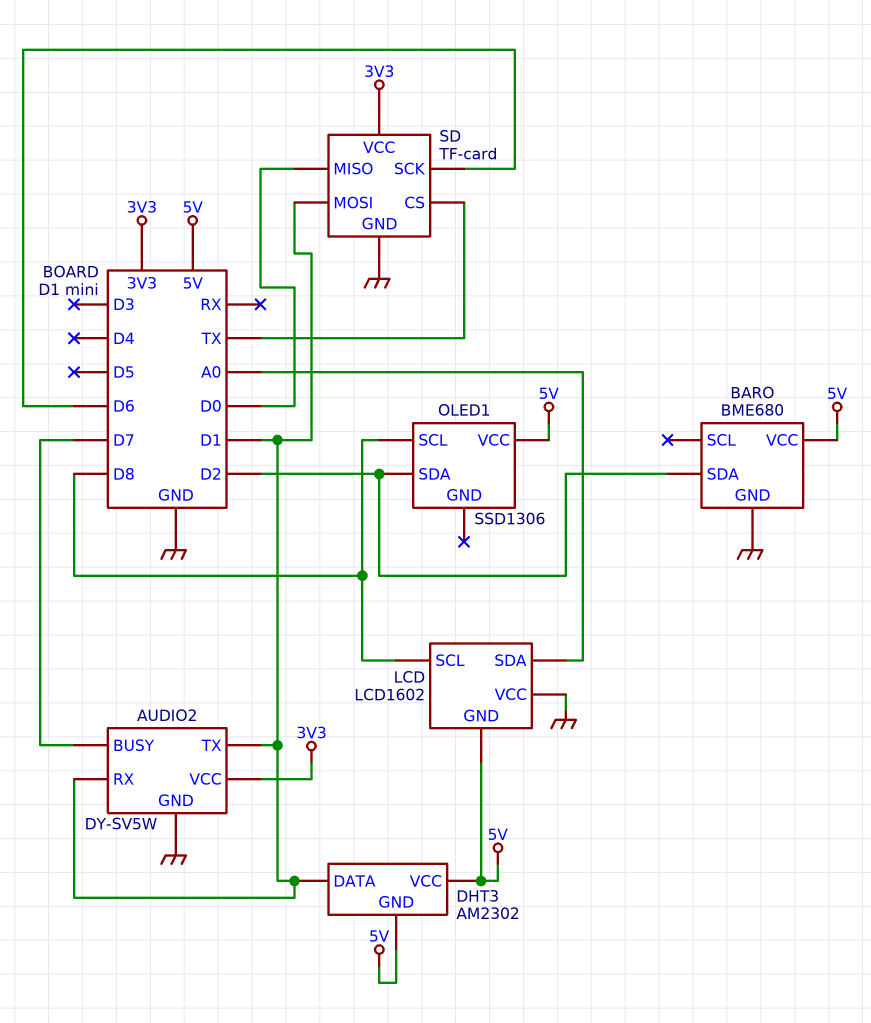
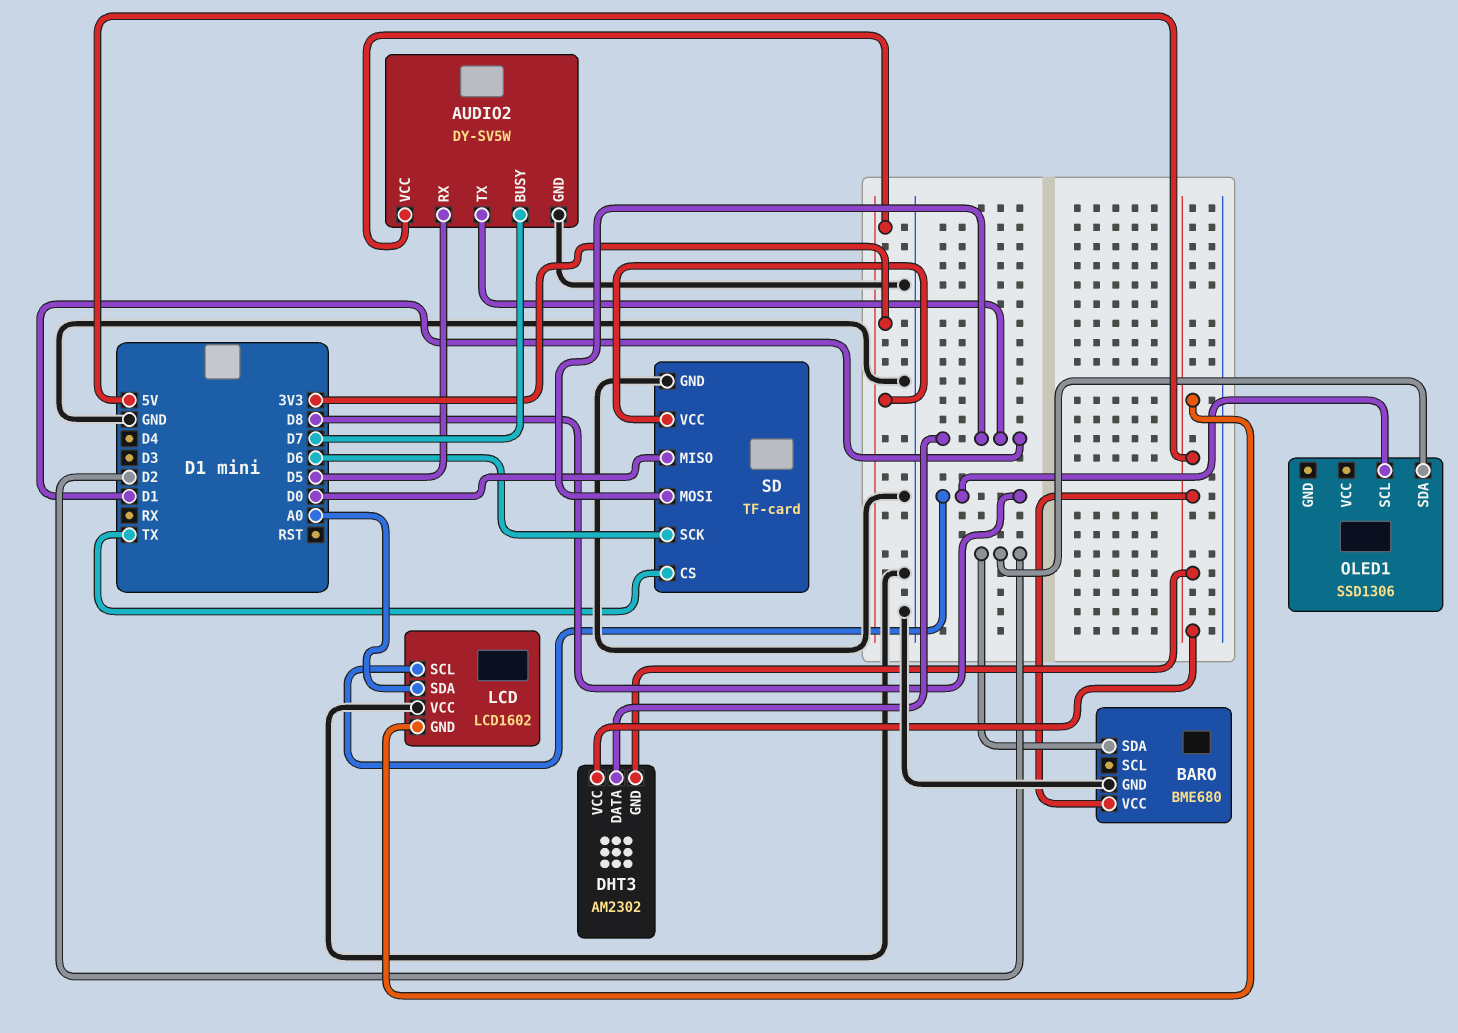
AUDIO2 pin RX: D1 -> D5
OLED1 pin VCC: 5V -> none

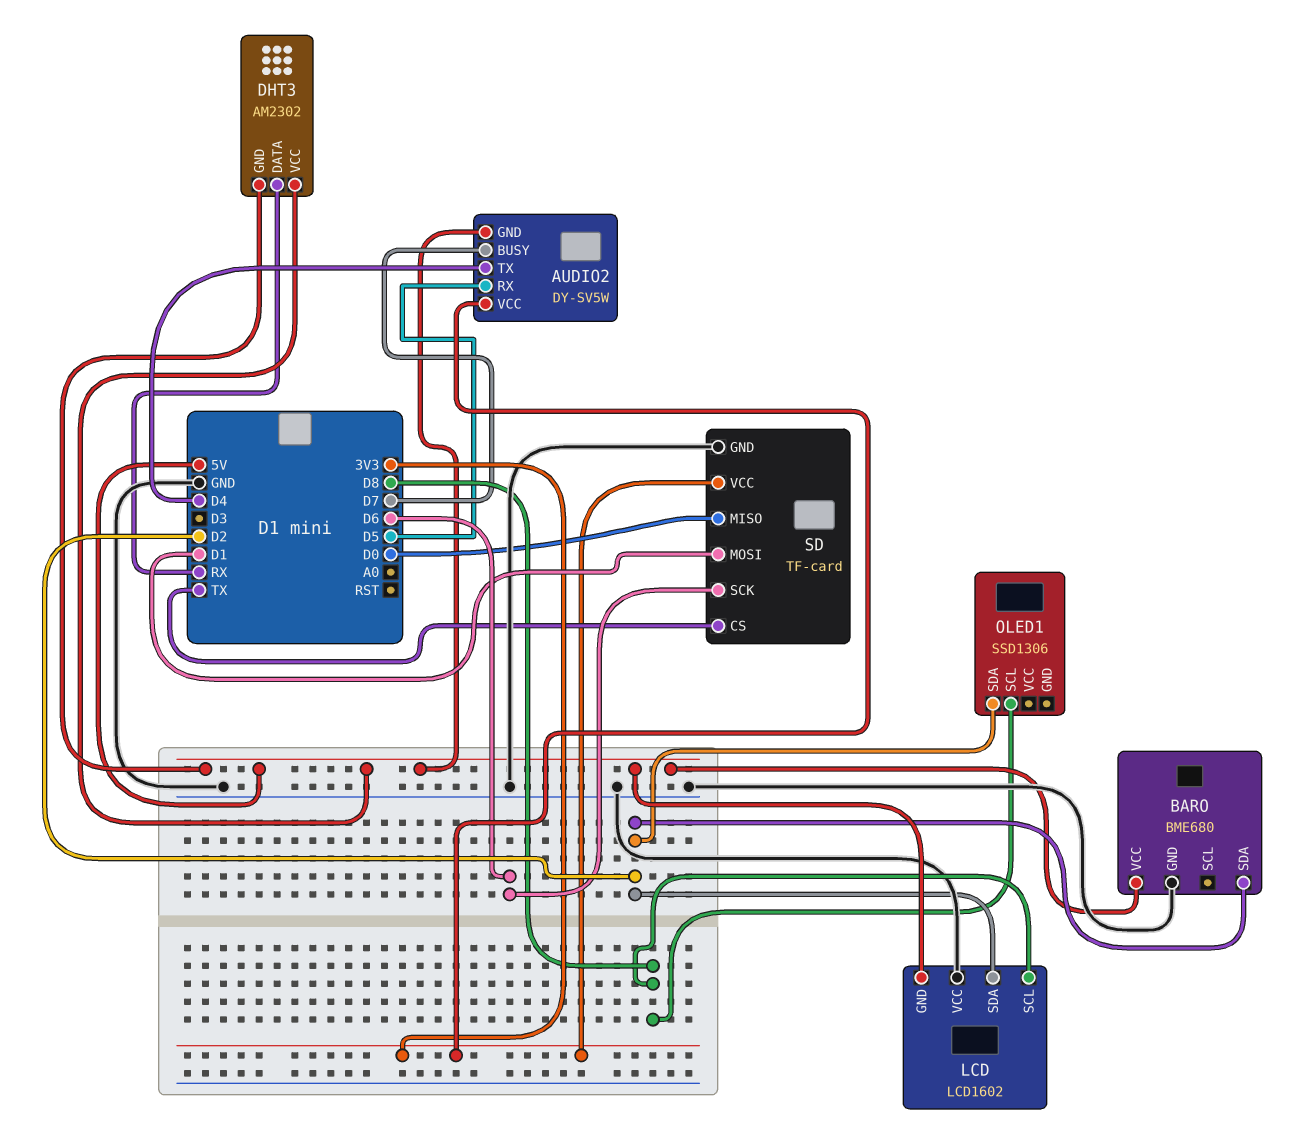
AUDIO2 pin GND: GND -> 5V
AUDIO2 pin TX: D1 -> D4
DHT3 pin DATA: D1 -> RX
LCD pin SDA: A0 -> D2

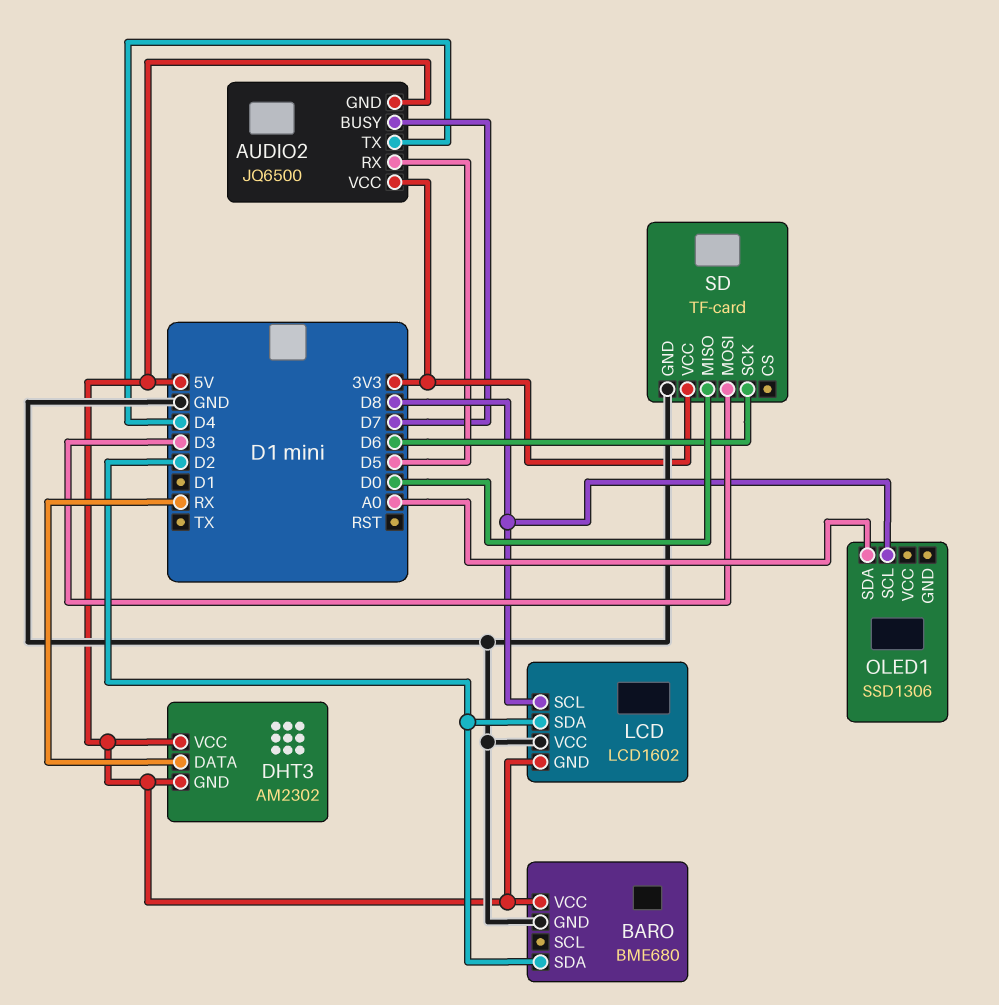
AUDIO2: DY-SV5W -> JQ6500
OLED1 pin SDA: D2 -> A0
SD pin CS: TX -> none
SD pin MOSI: D1 -> D3

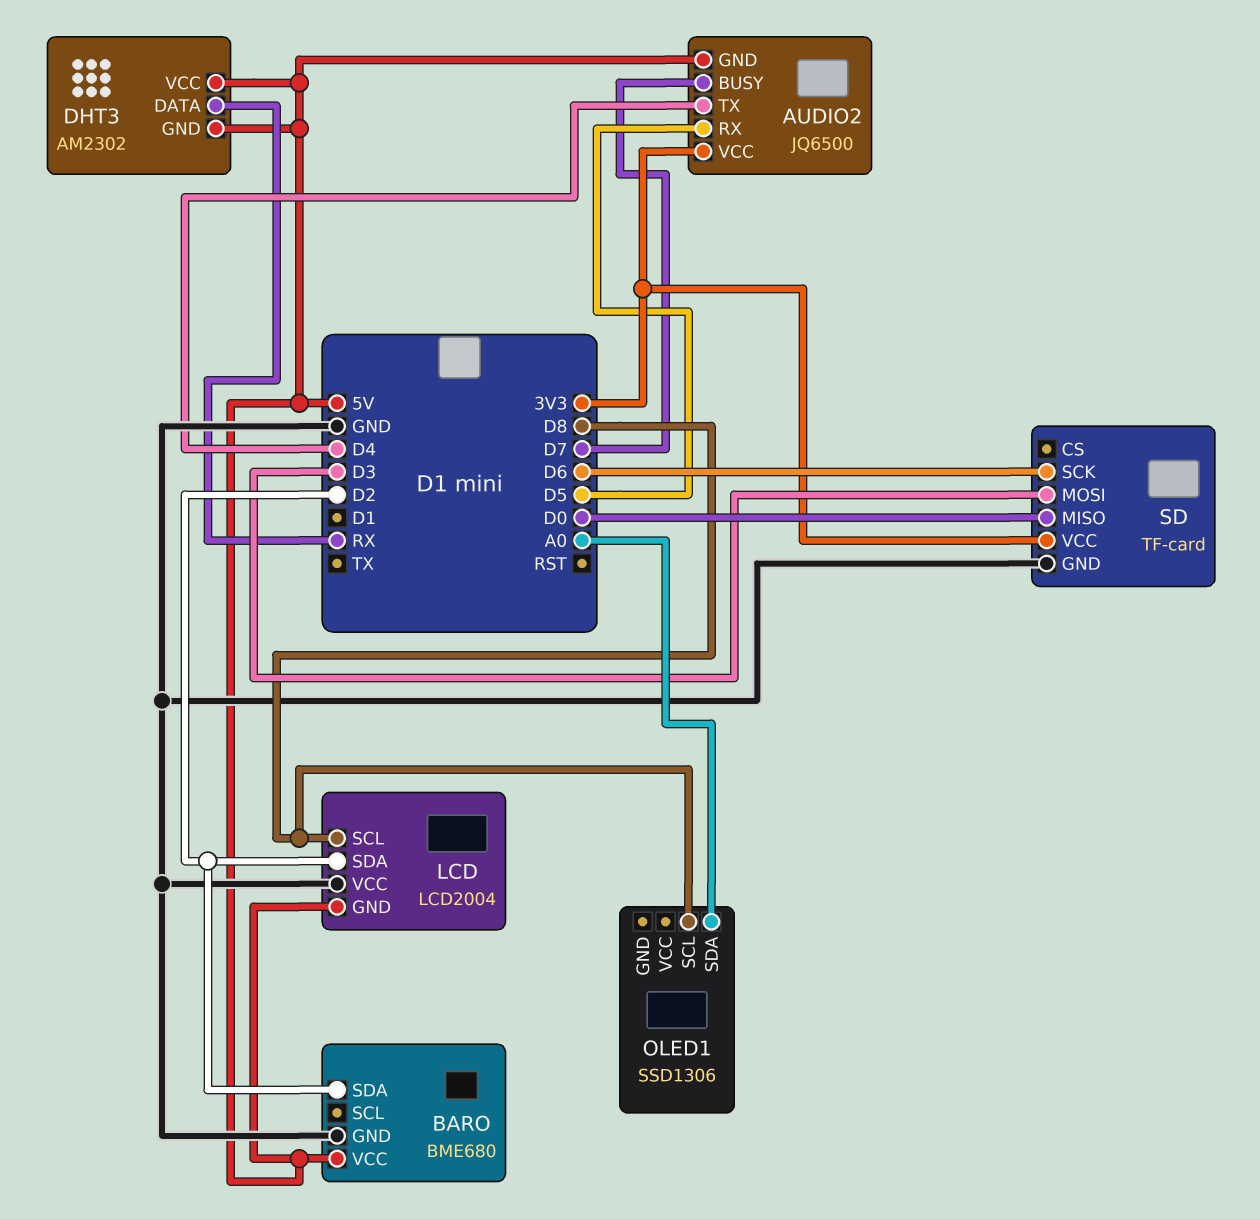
LCD: LCD1602 -> LCD2004

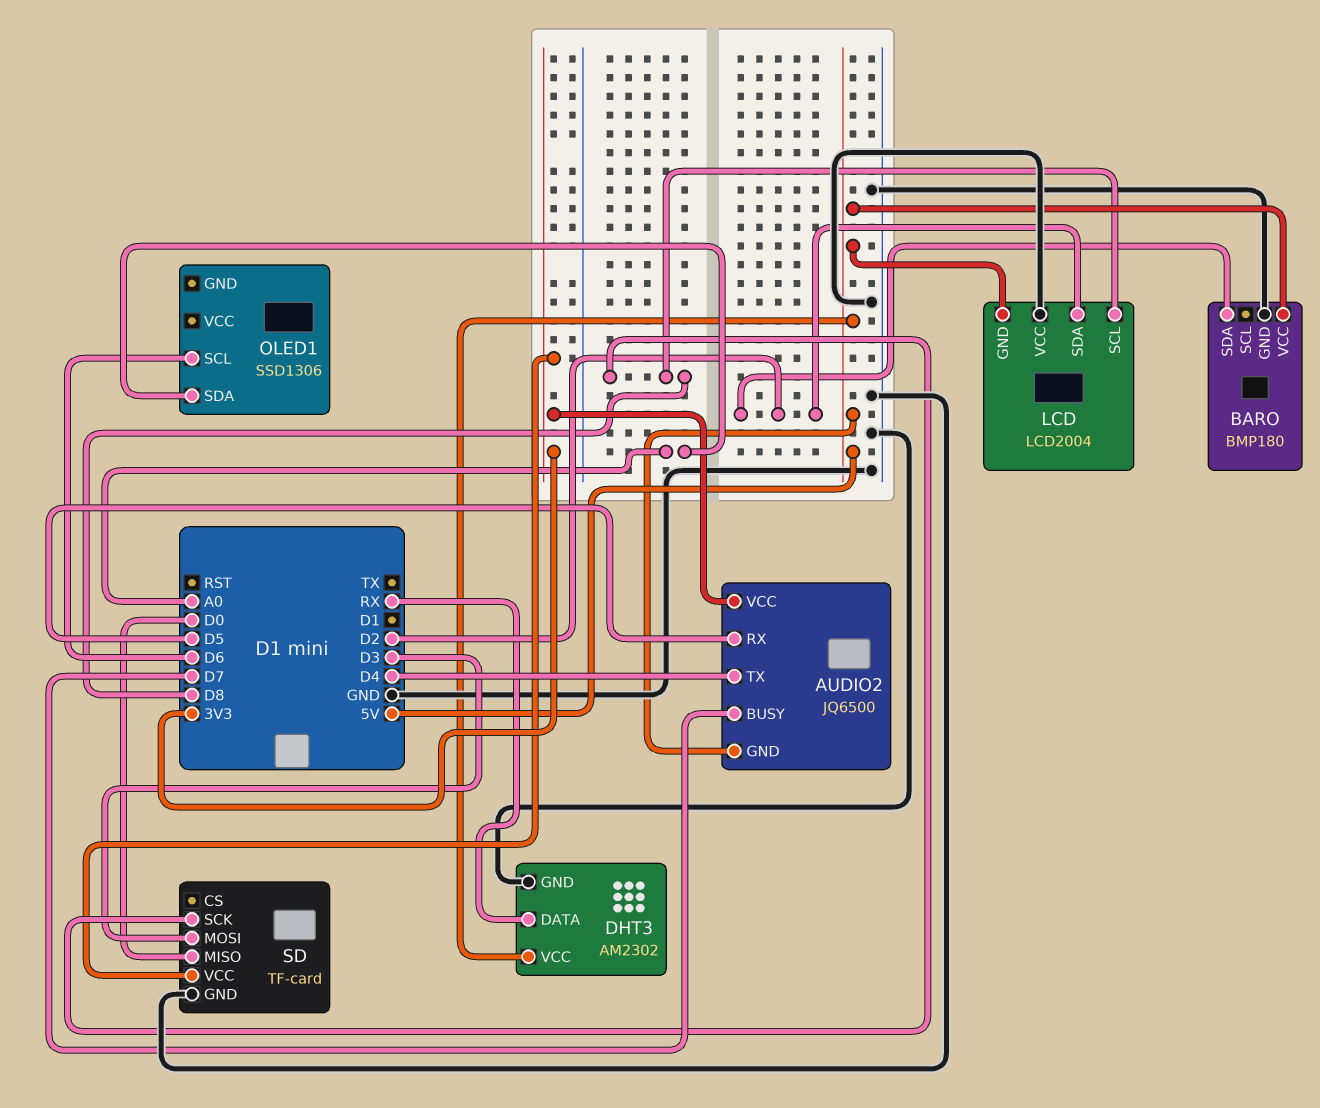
BARO: BME680 -> BMP180
DHT3 pin GND: 5V -> GND
OLED1 pin SCL: D8 -> D6
SD pin SCK: D6 -> D8

